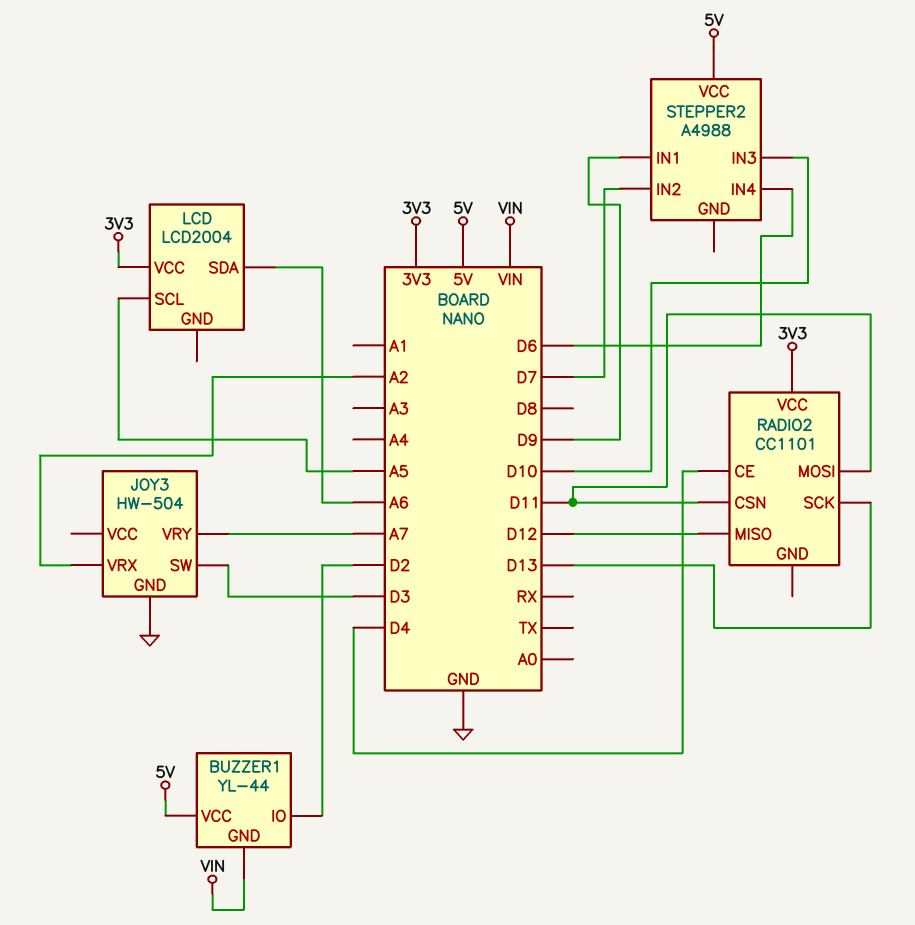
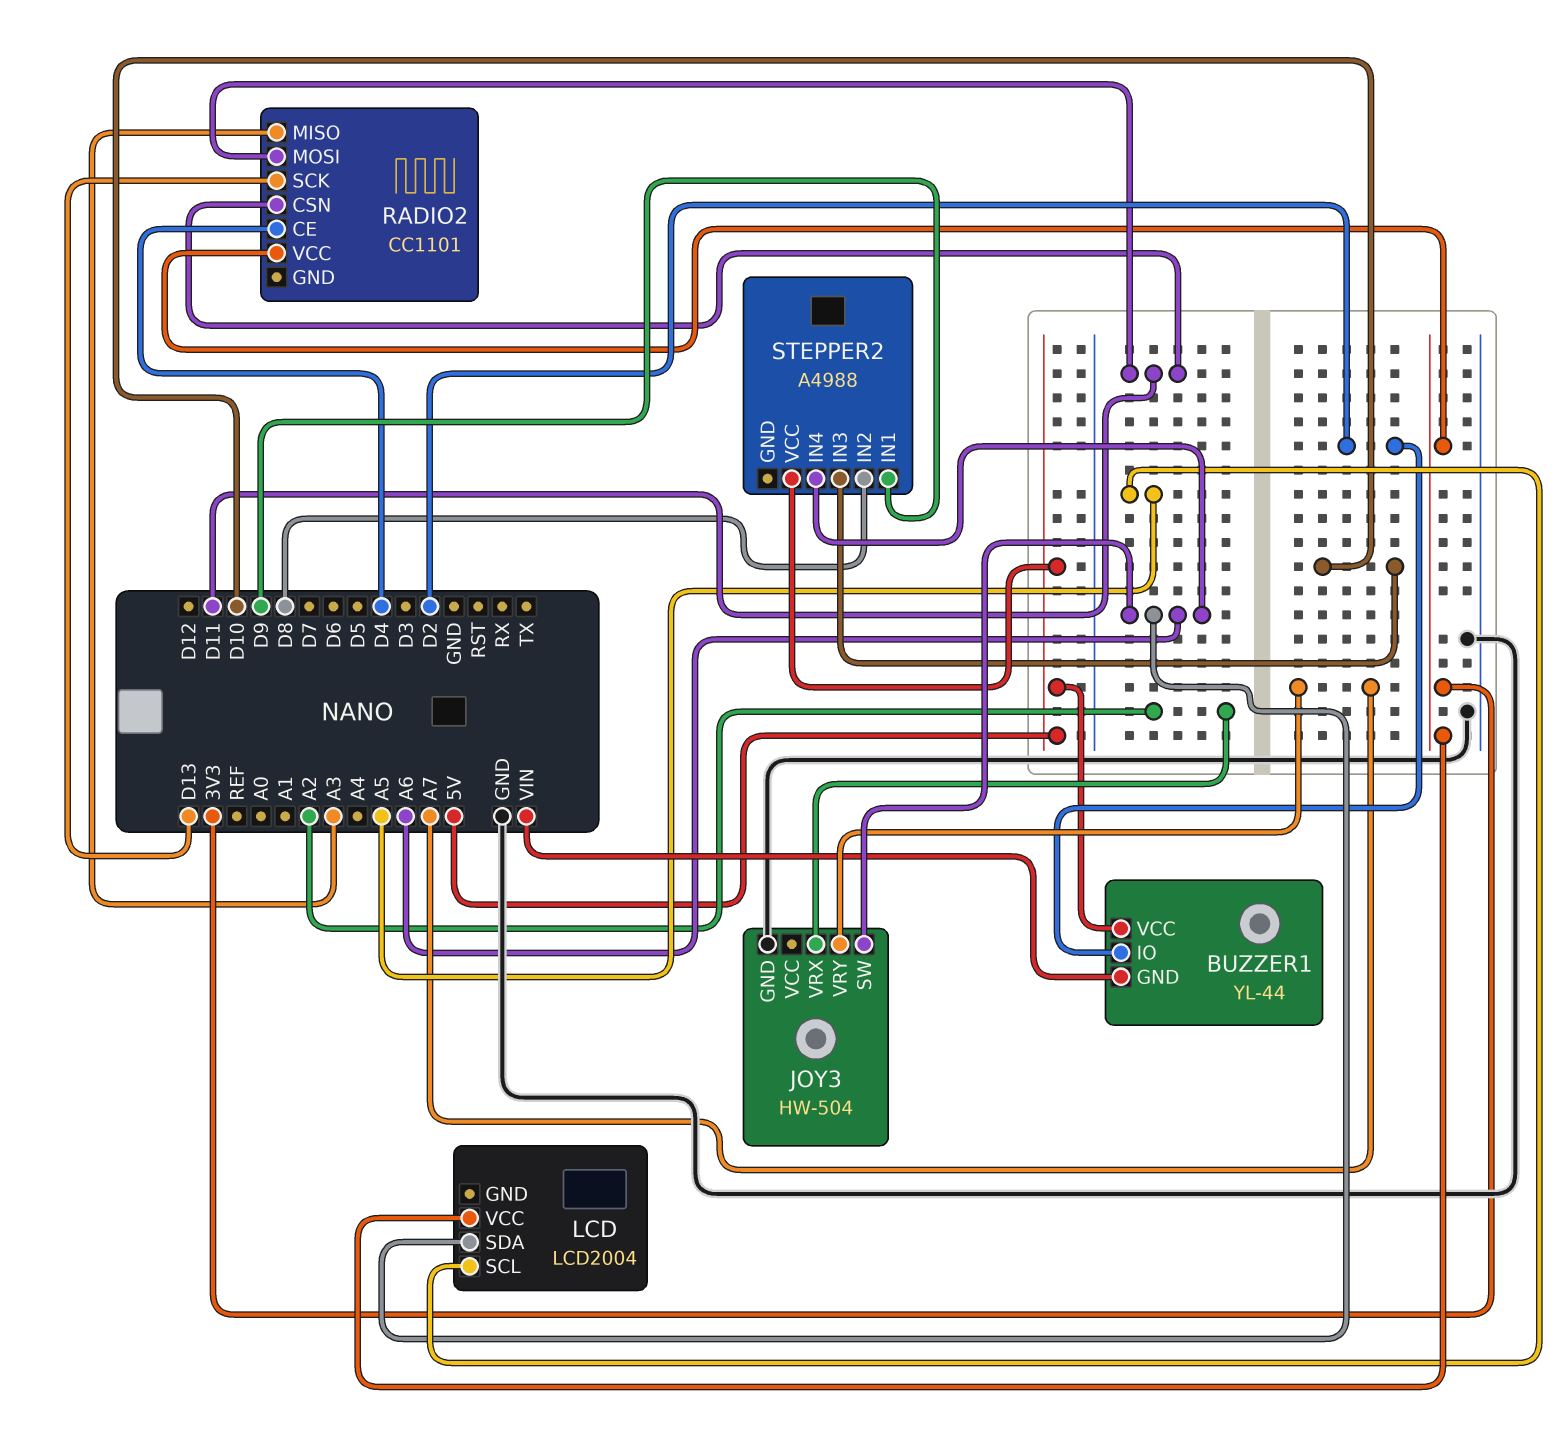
JOY3 pin SW: D3 -> A6
RADIO2 pin MISO: D12 -> A3
STEPPER2 pin IN2: D7 -> D8
STEPPER2 pin IN4: D6 -> A6

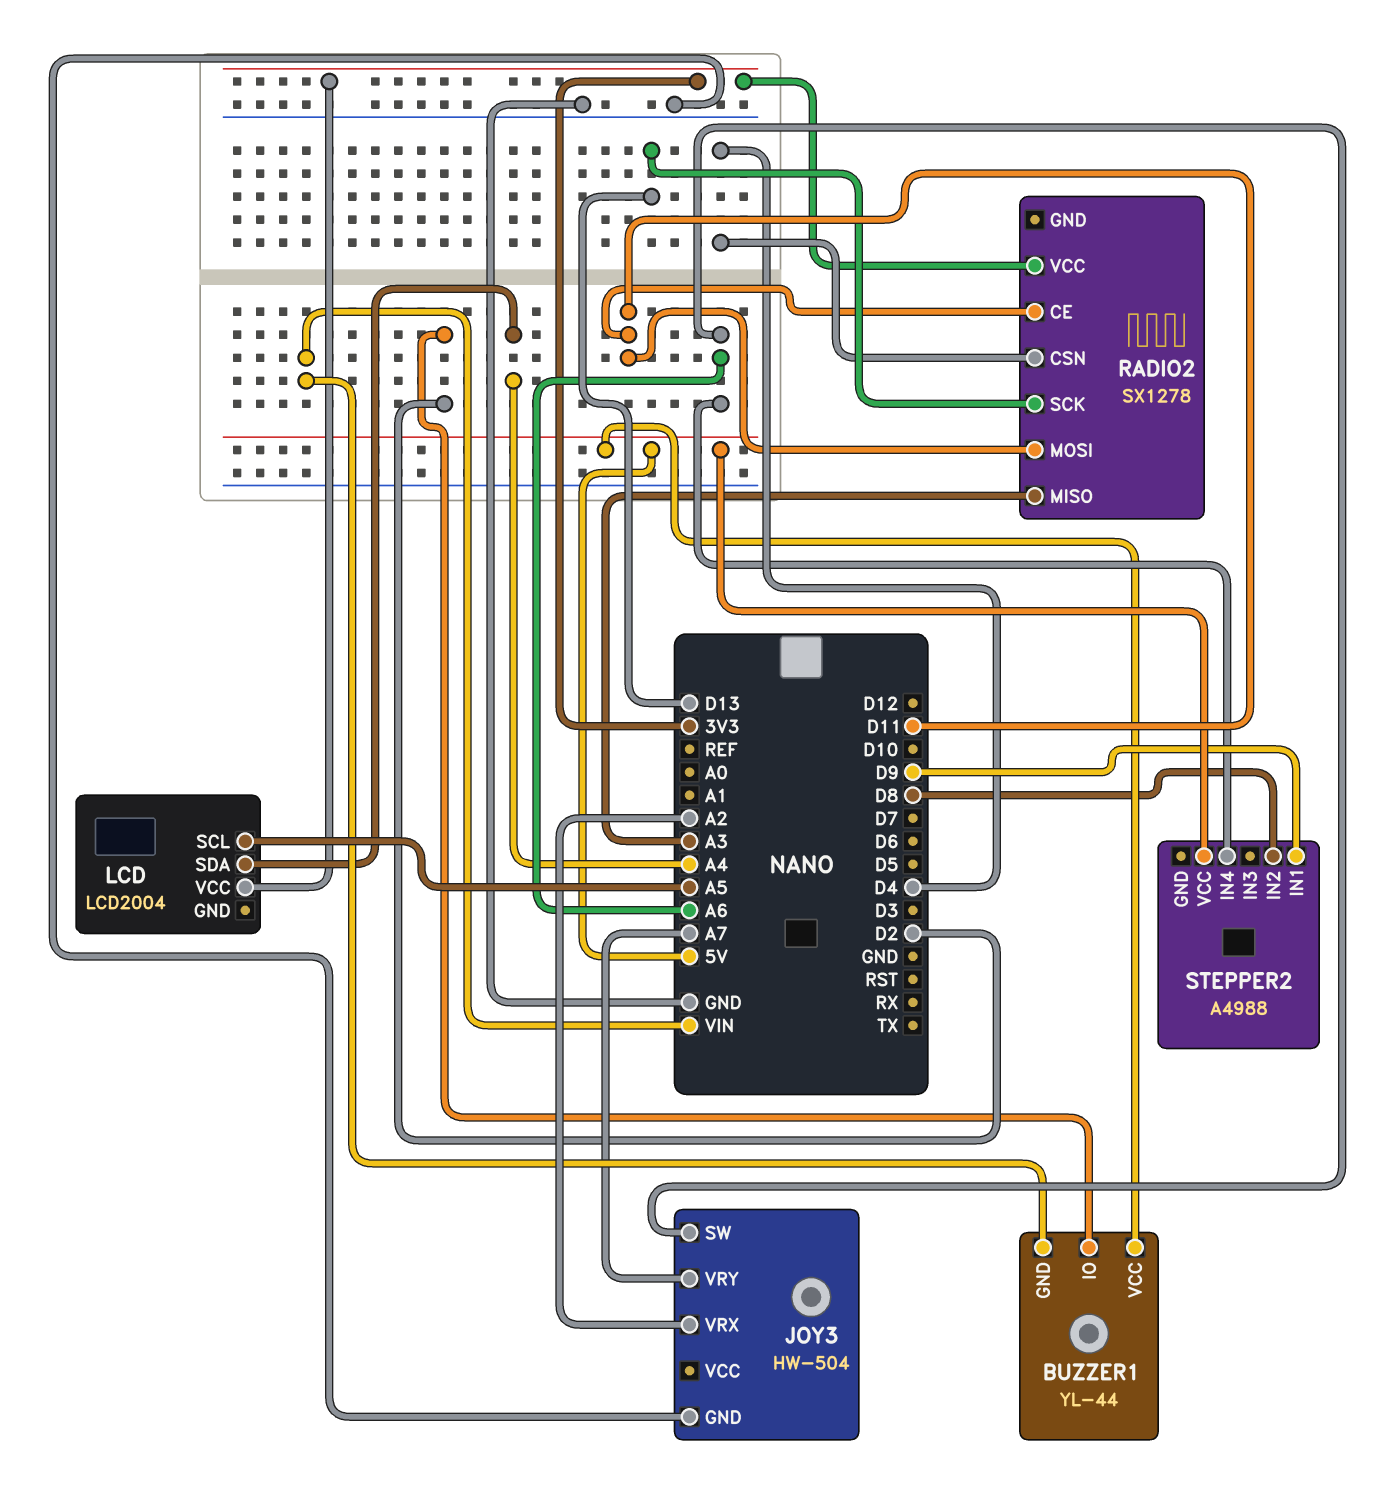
LCD pin SDA: A6 -> A4
RADIO2: CC1101 -> SX1278
RADIO2 pin CE: D4 -> D11
RADIO2 pin CSN: D11 -> D4
STEPPER2 pin IN3: D10 -> none

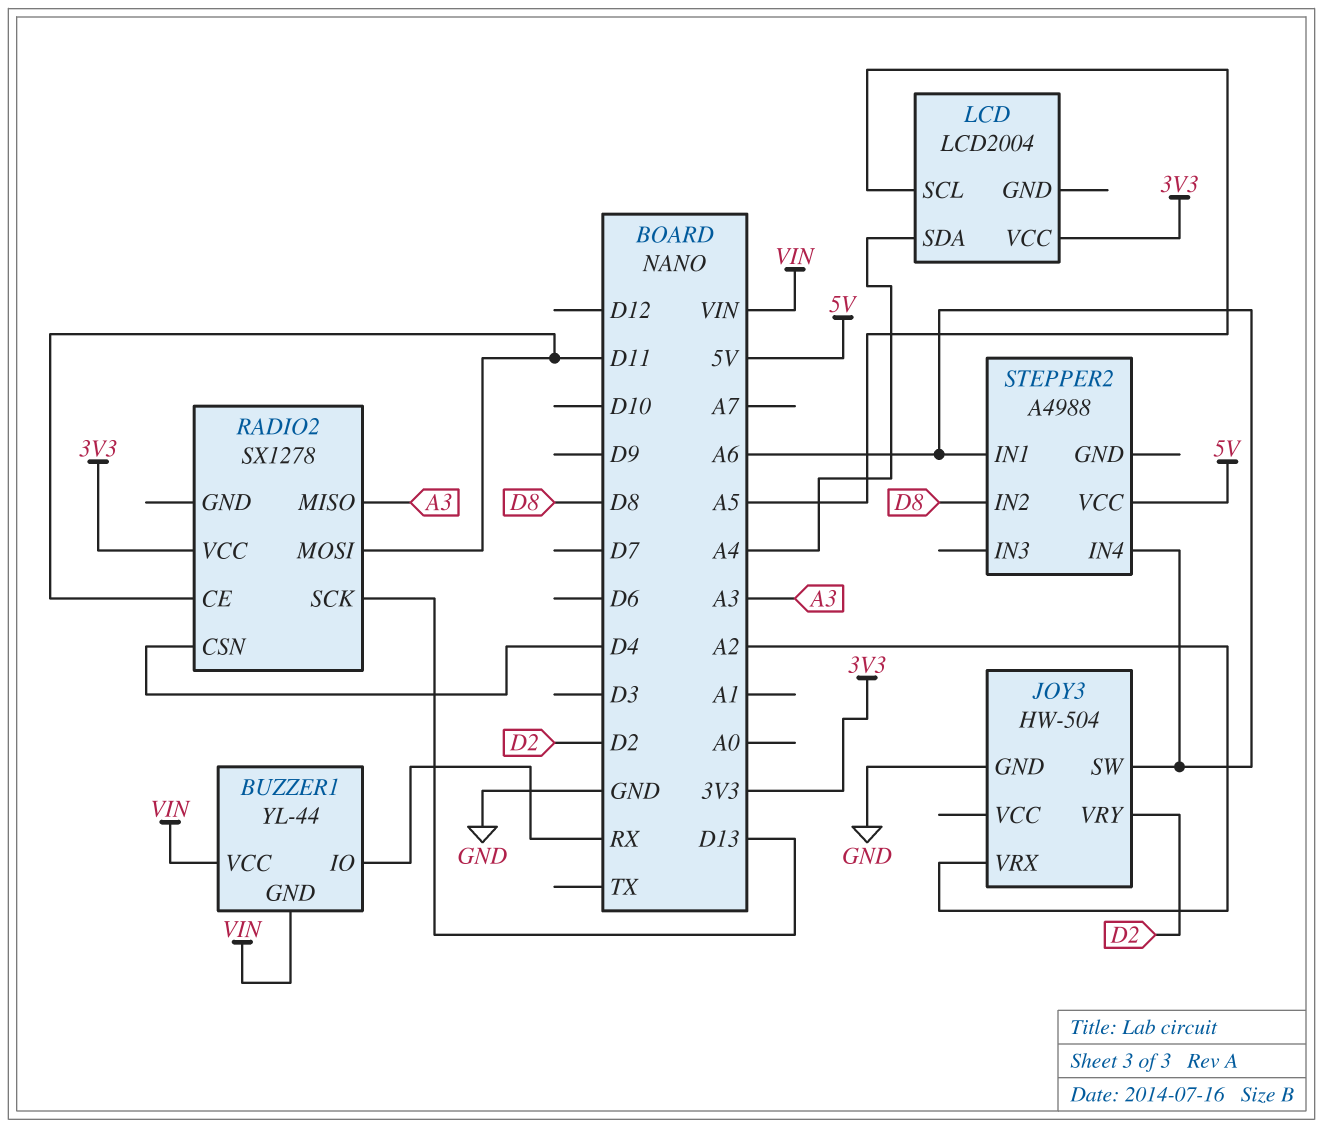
BUZZER1 pin IO: D2 -> RX
BUZZER1 pin VCC: 5V -> VIN
JOY3 pin VRY: A7 -> D2
STEPPER2 pin IN1: D9 -> A6

